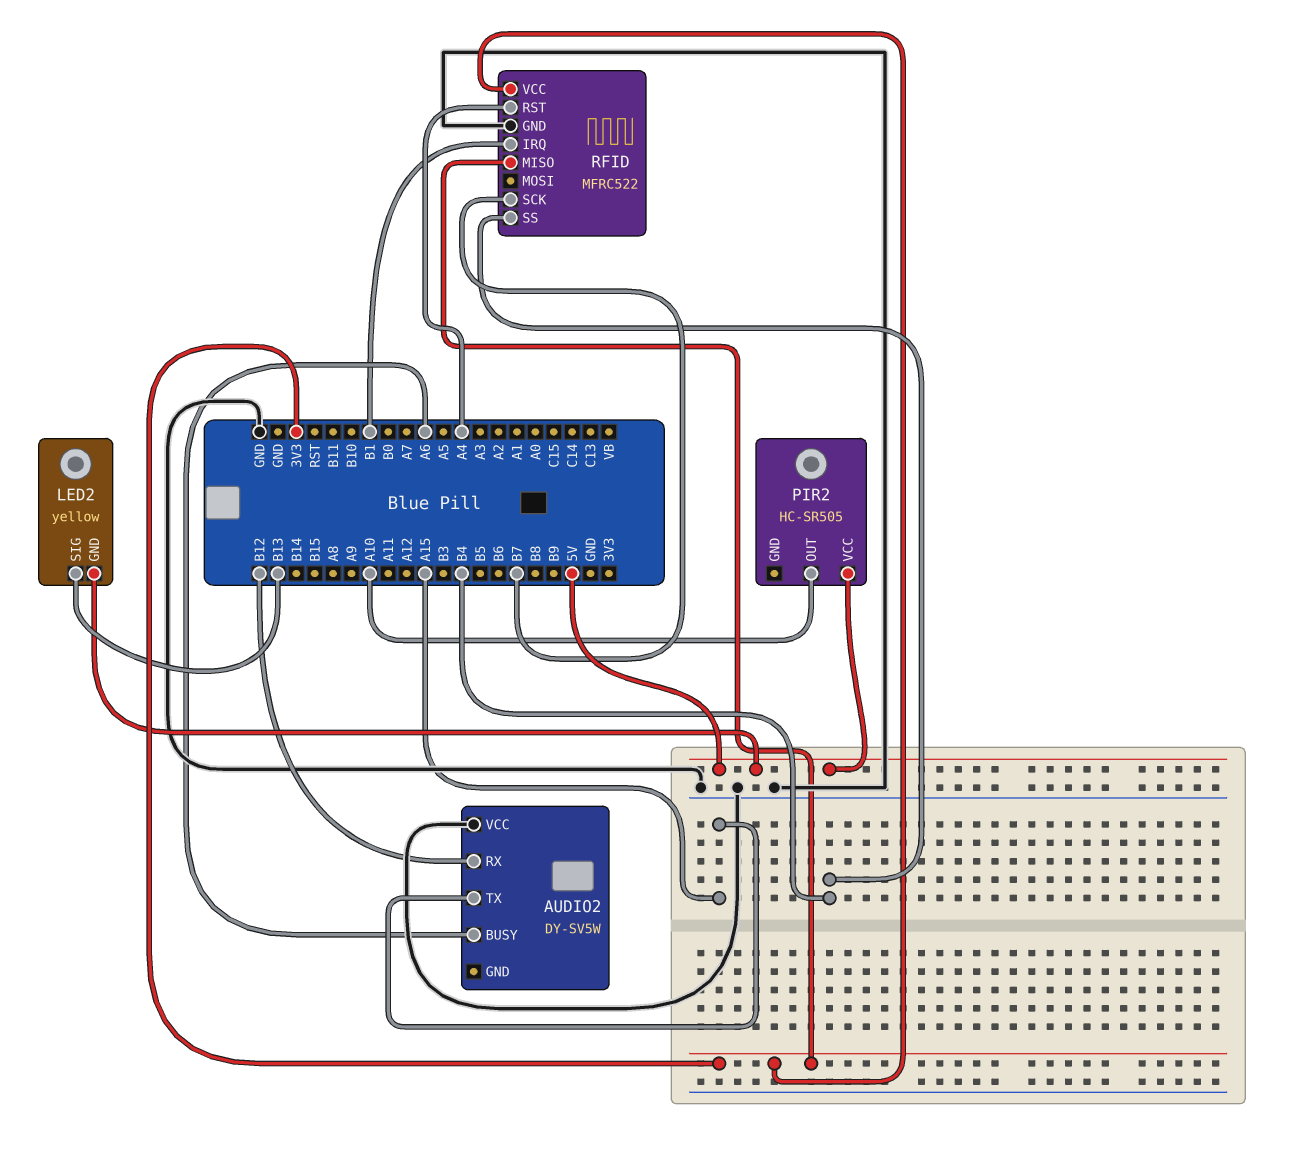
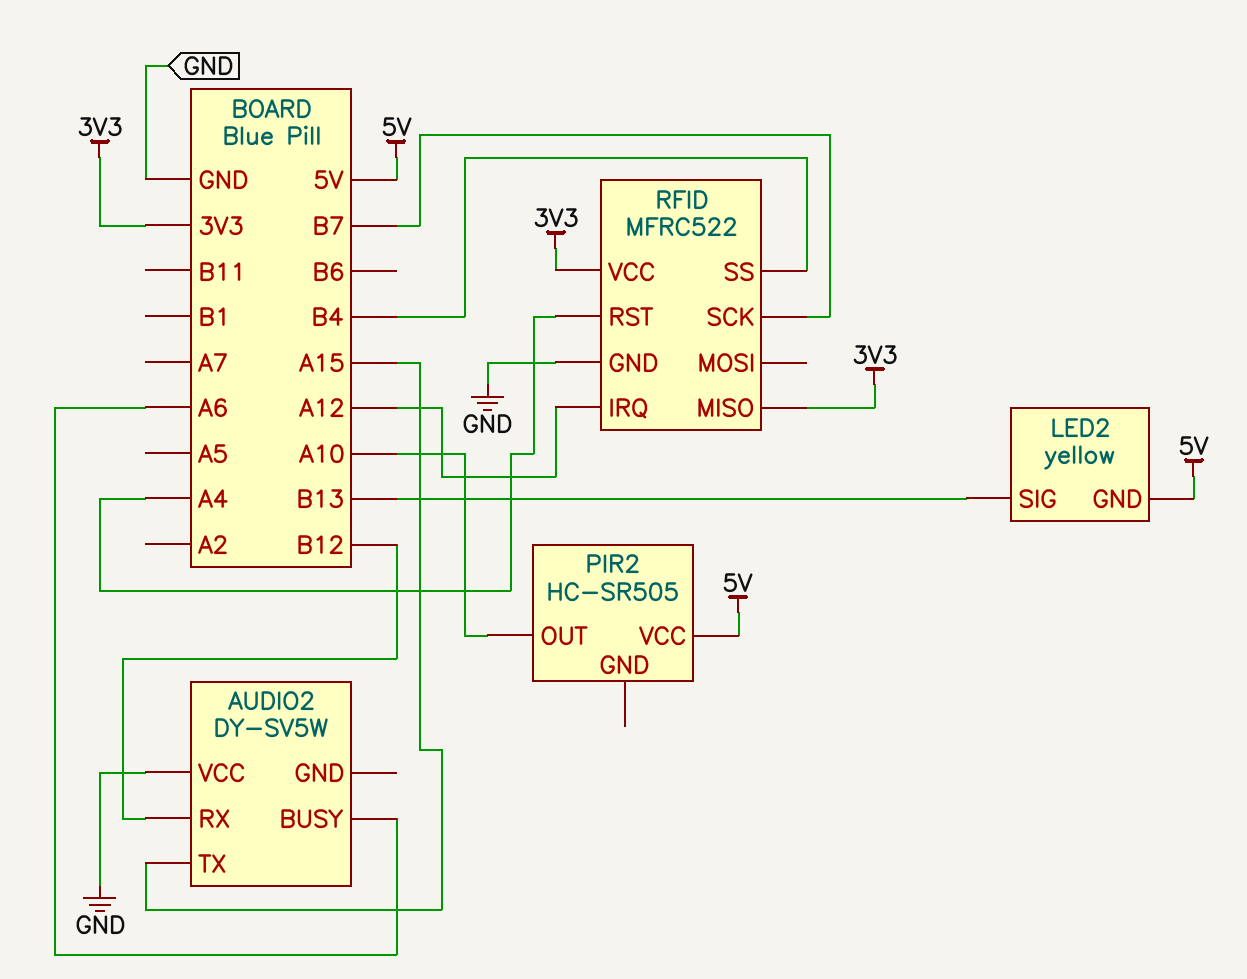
RFID pin IRQ: B1 -> A12

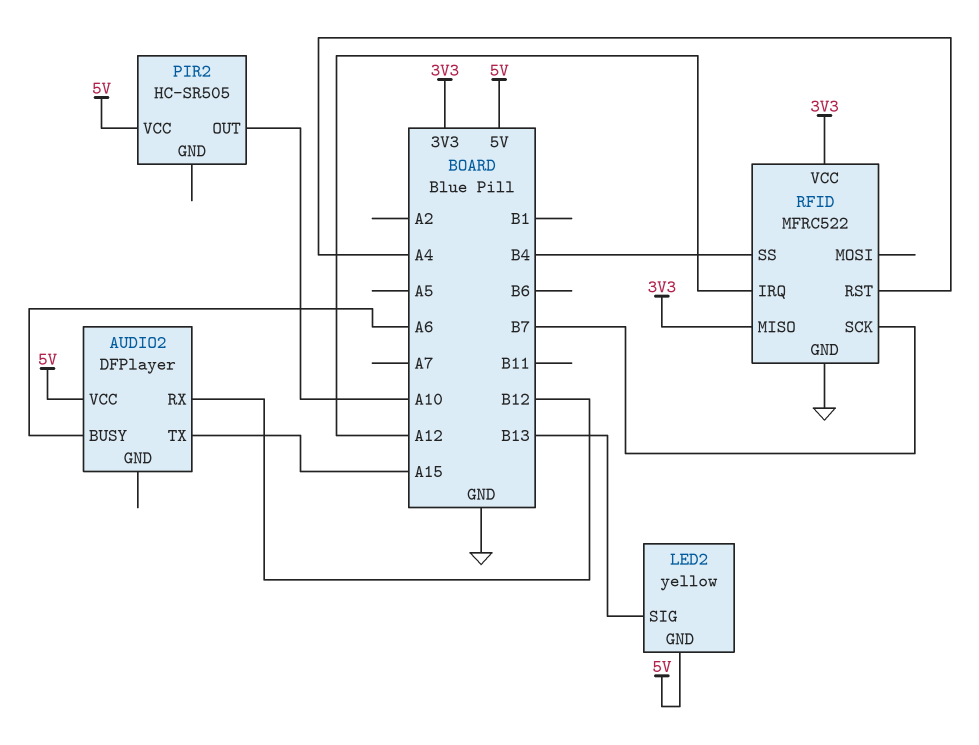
AUDIO2: DY-SV5W -> DFPlayer
AUDIO2 pin VCC: GND -> 5V

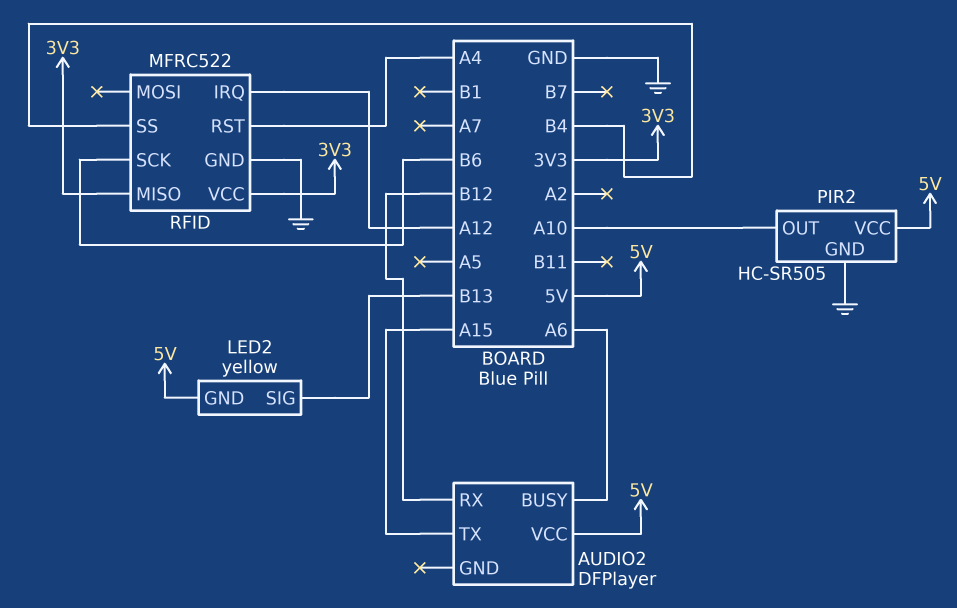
PIR2 pin GND: none -> GND
RFID pin SCK: B7 -> B6

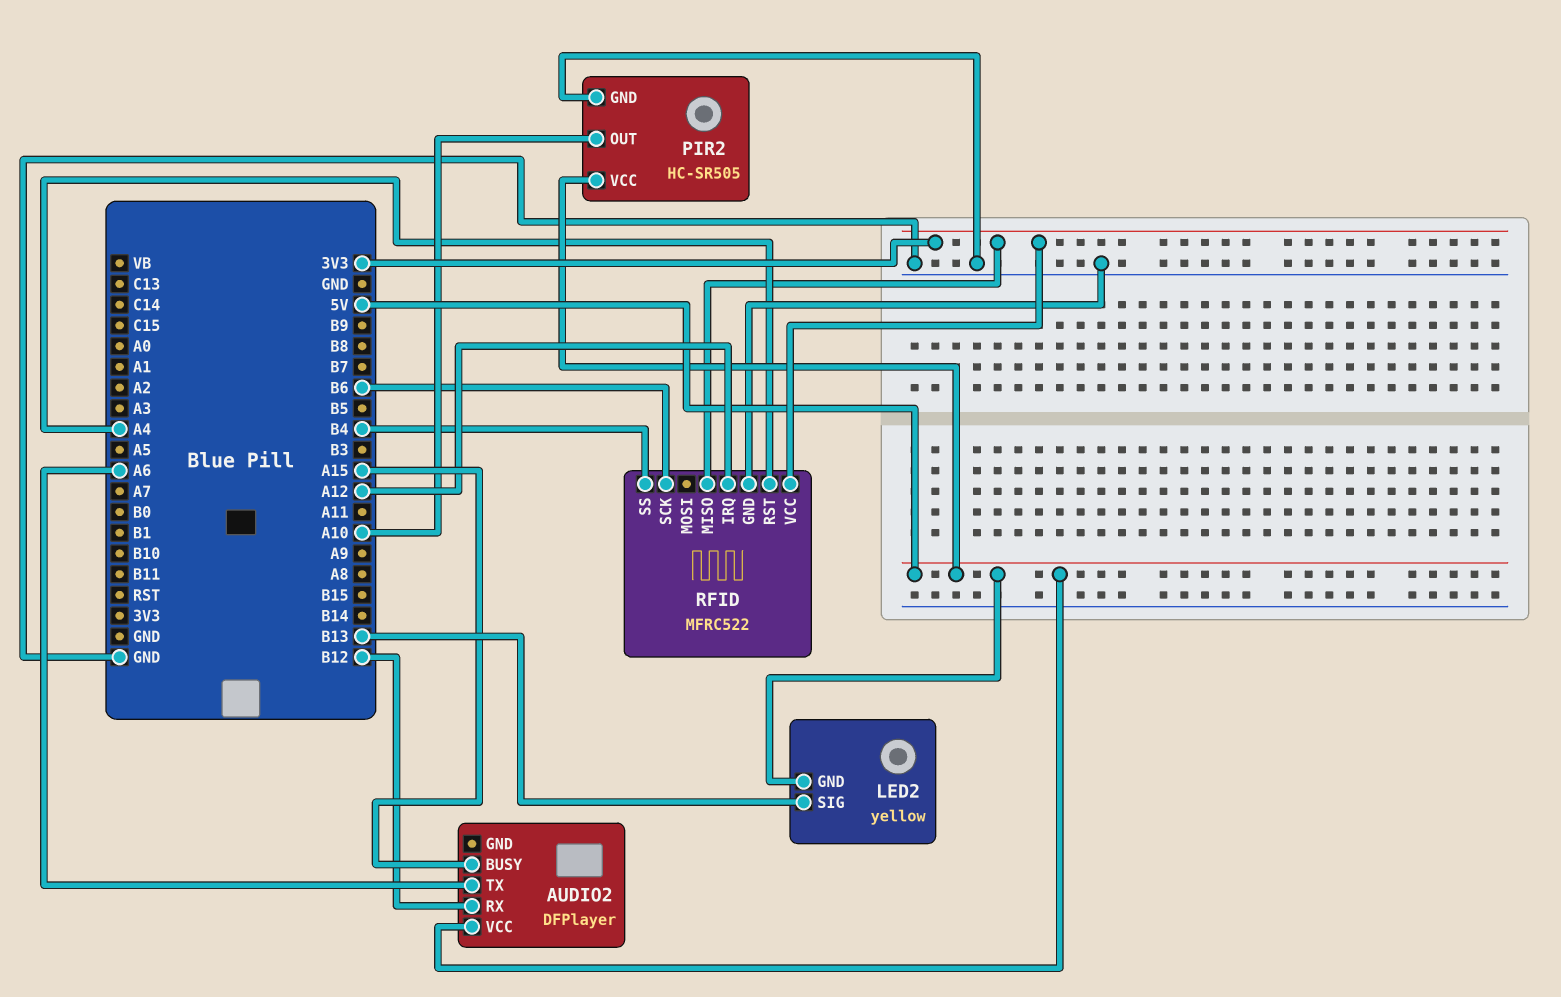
AUDIO2 pin BUSY: A6 -> A15
AUDIO2 pin TX: A15 -> A6

